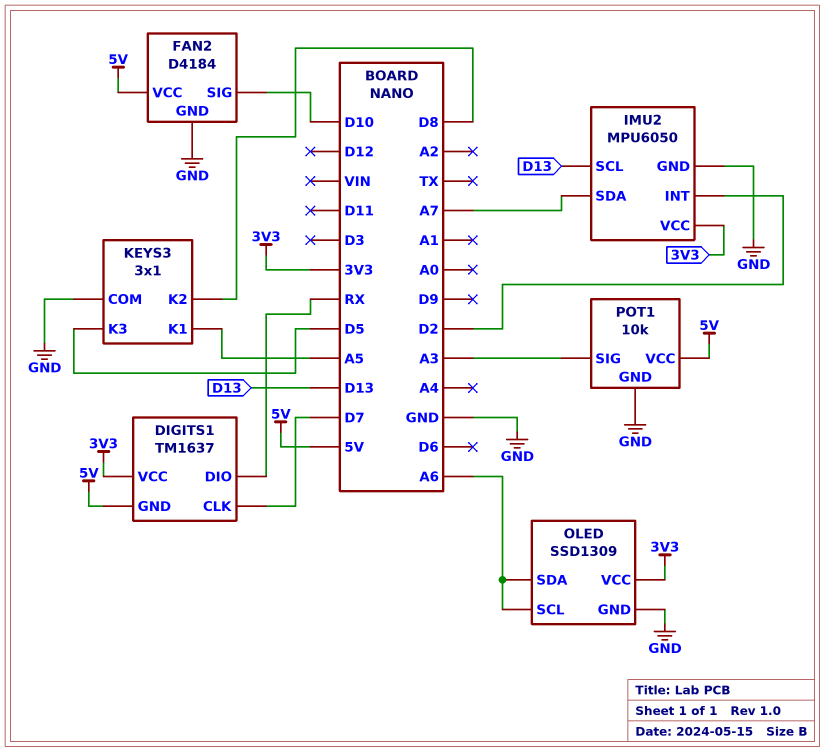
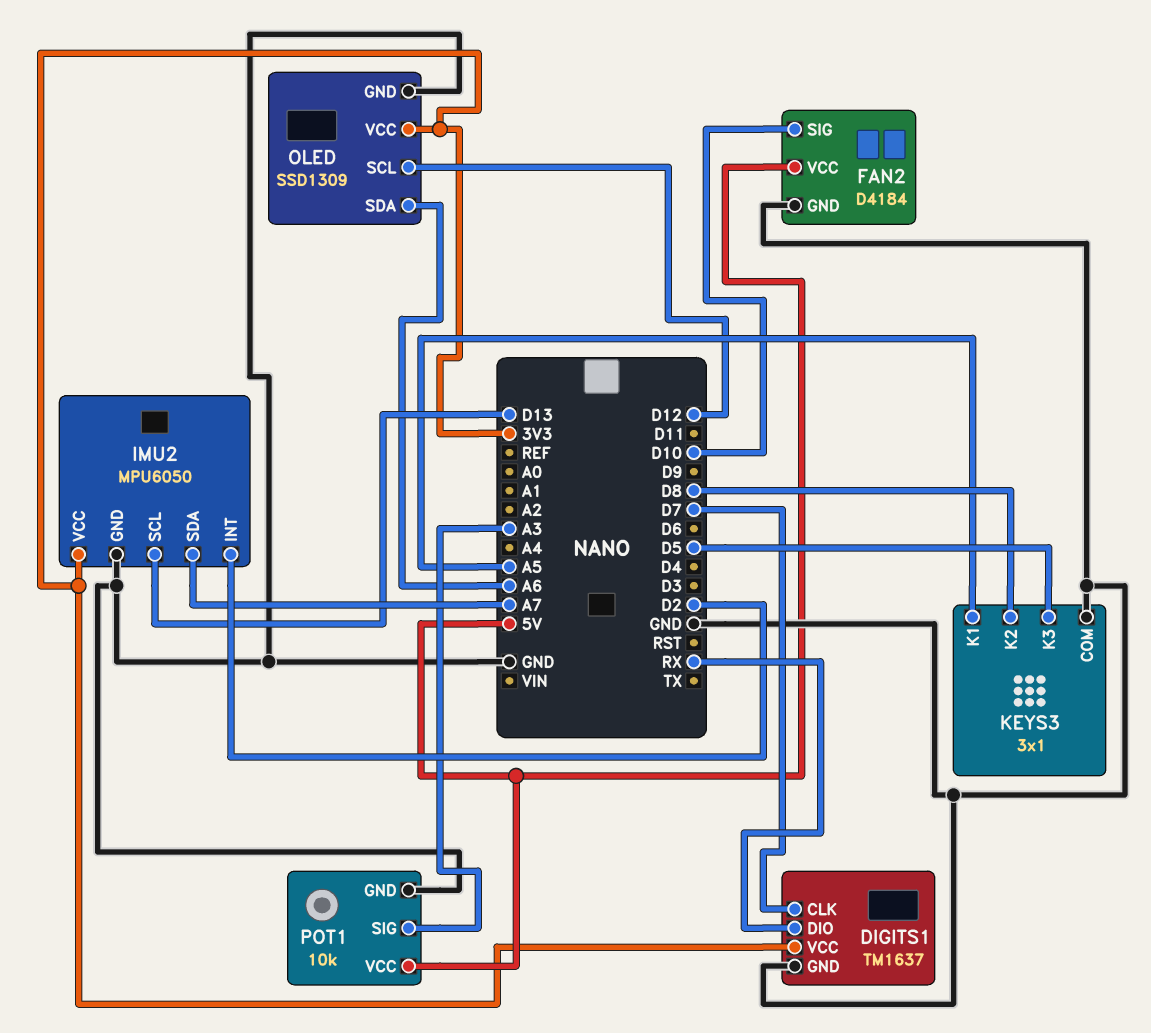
DIGITS1 pin GND: 5V -> GND
OLED pin SCL: A6 -> D12

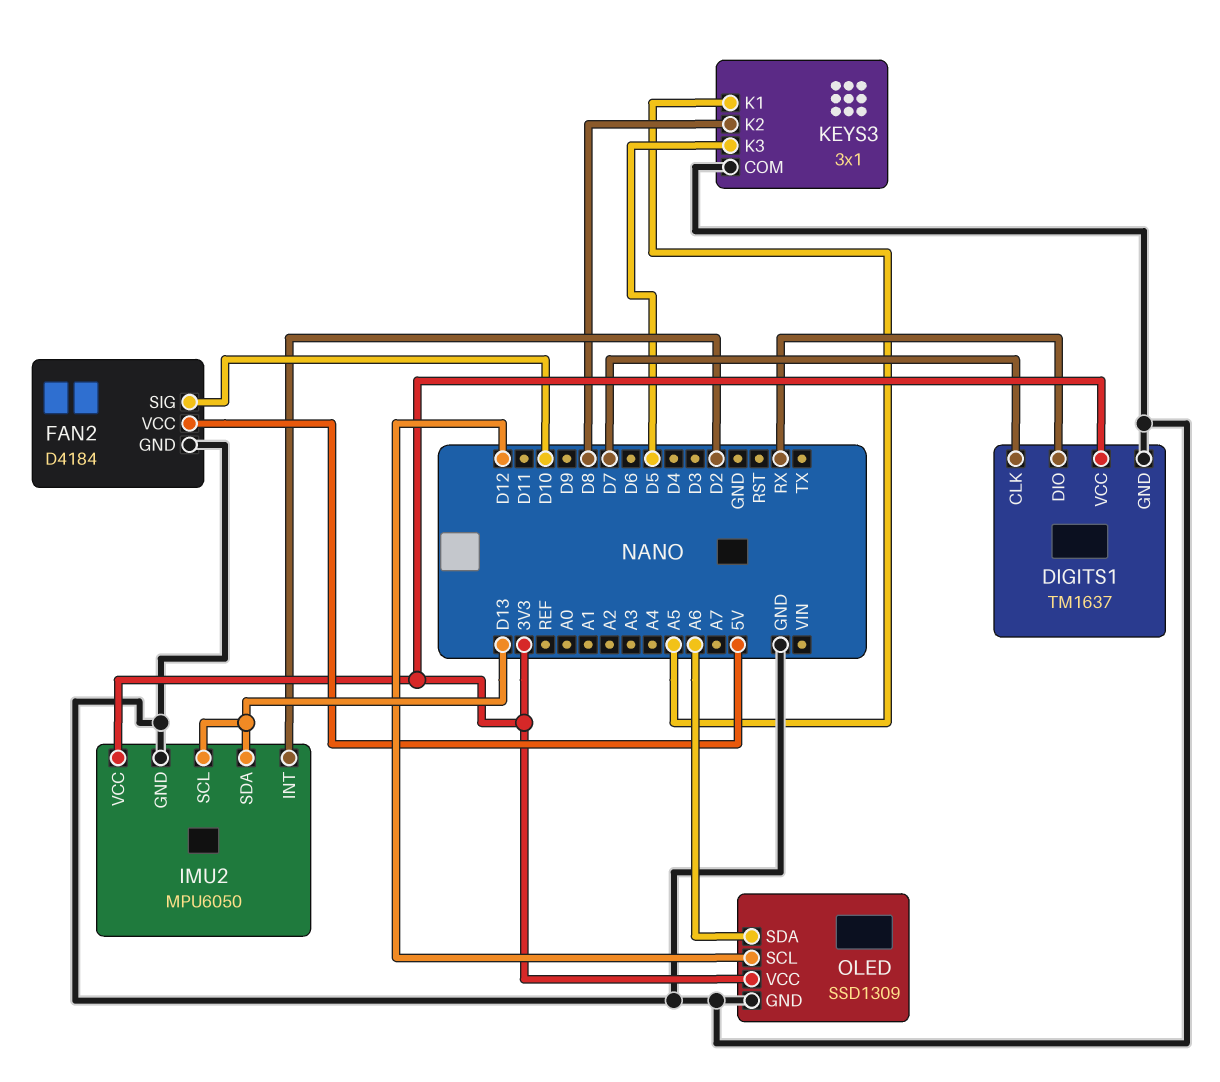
IMU2 pin SDA: A7 -> D13
POT1: 10k -> none
POT1 pin GND: GND -> none
POT1 pin SIG: A3 -> none
POT1 pin VCC: 5V -> none

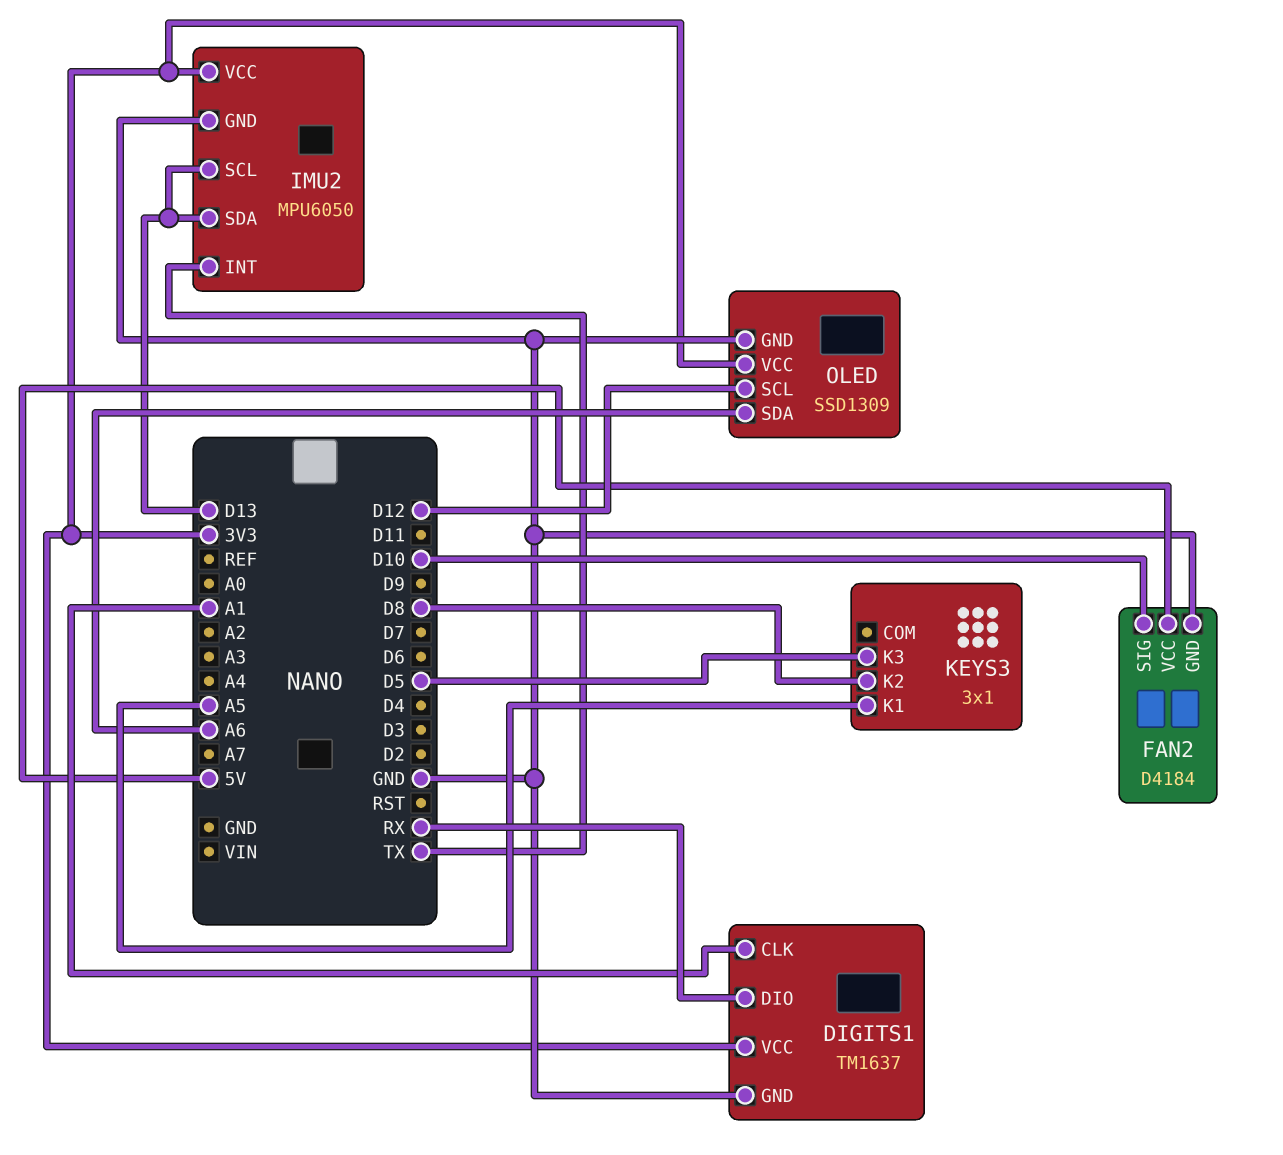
DIGITS1 pin CLK: D7 -> A1
IMU2 pin INT: D2 -> TX
KEYS3 pin COM: GND -> none

